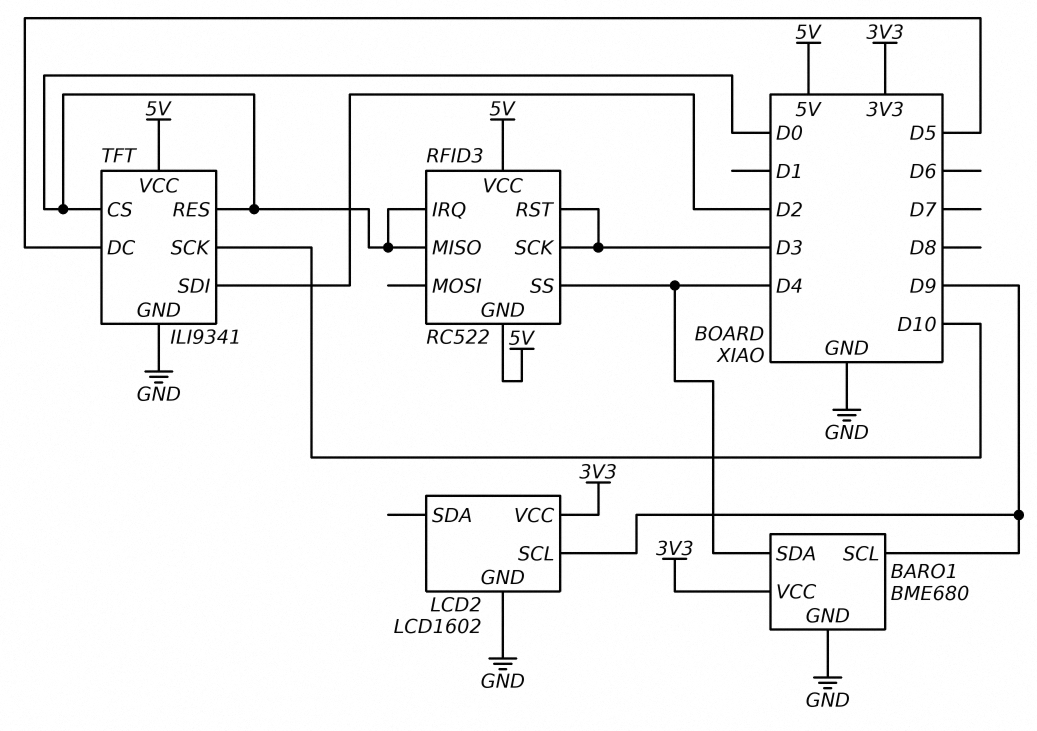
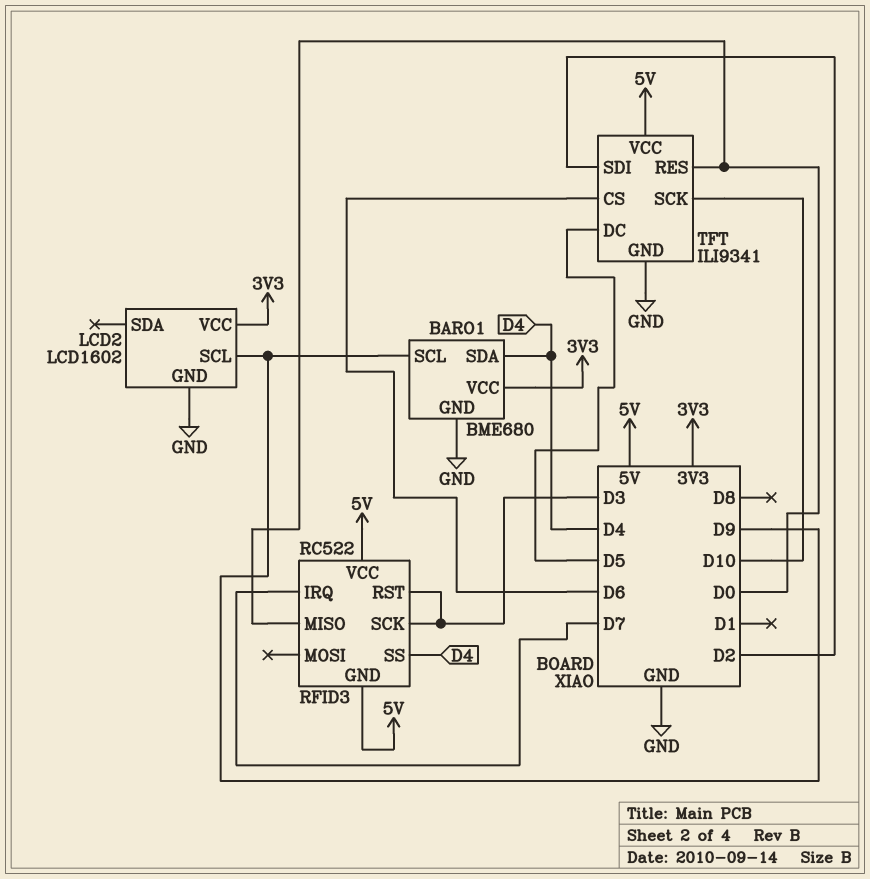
RFID3 pin IRQ: D0 -> D7
TFT pin CS: D0 -> D6

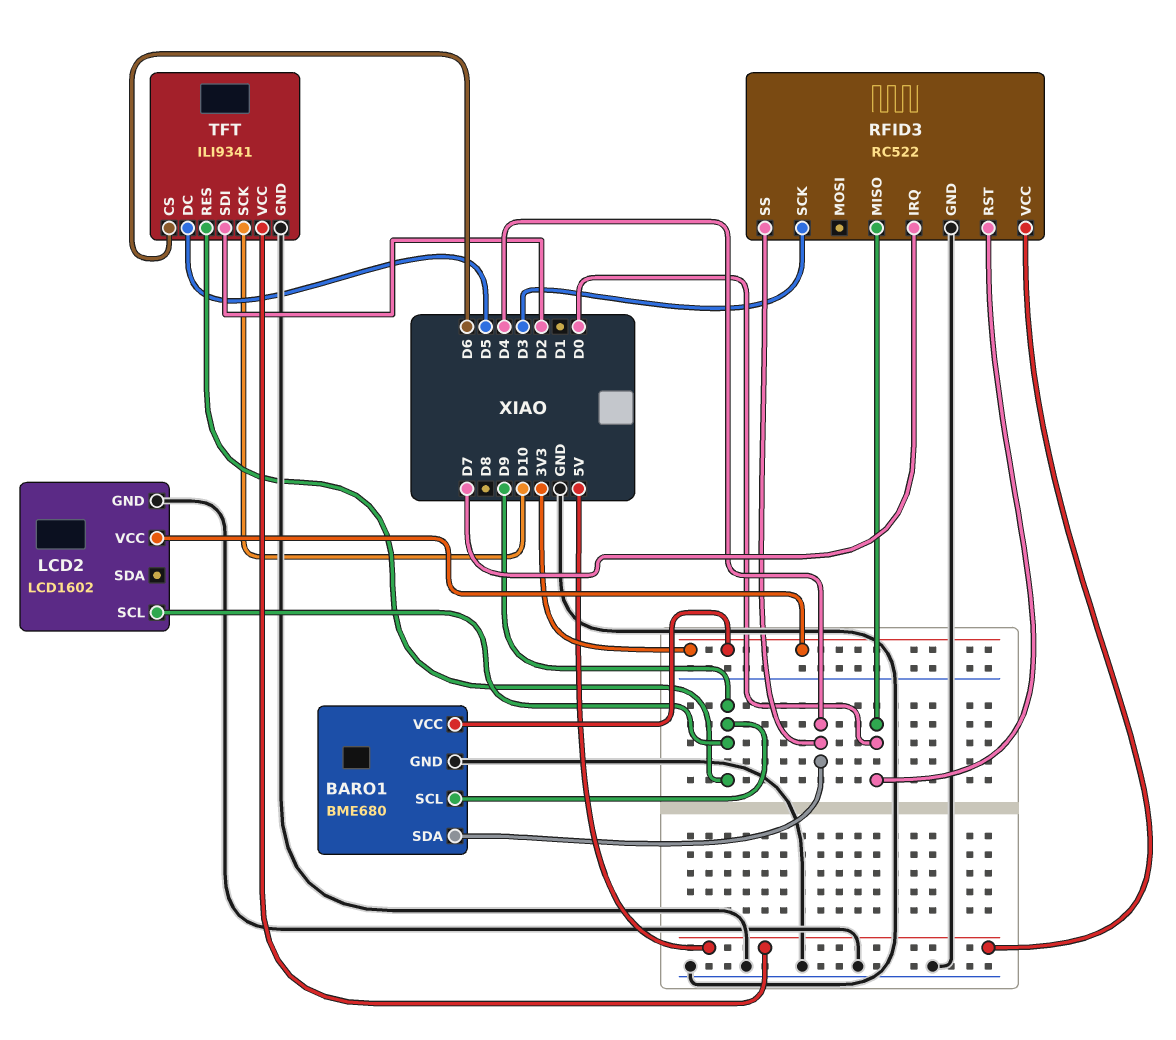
RFID3 pin GND: 5V -> GND
RFID3 pin RST: D3 -> D0
TFT pin RES: D0 -> D9

